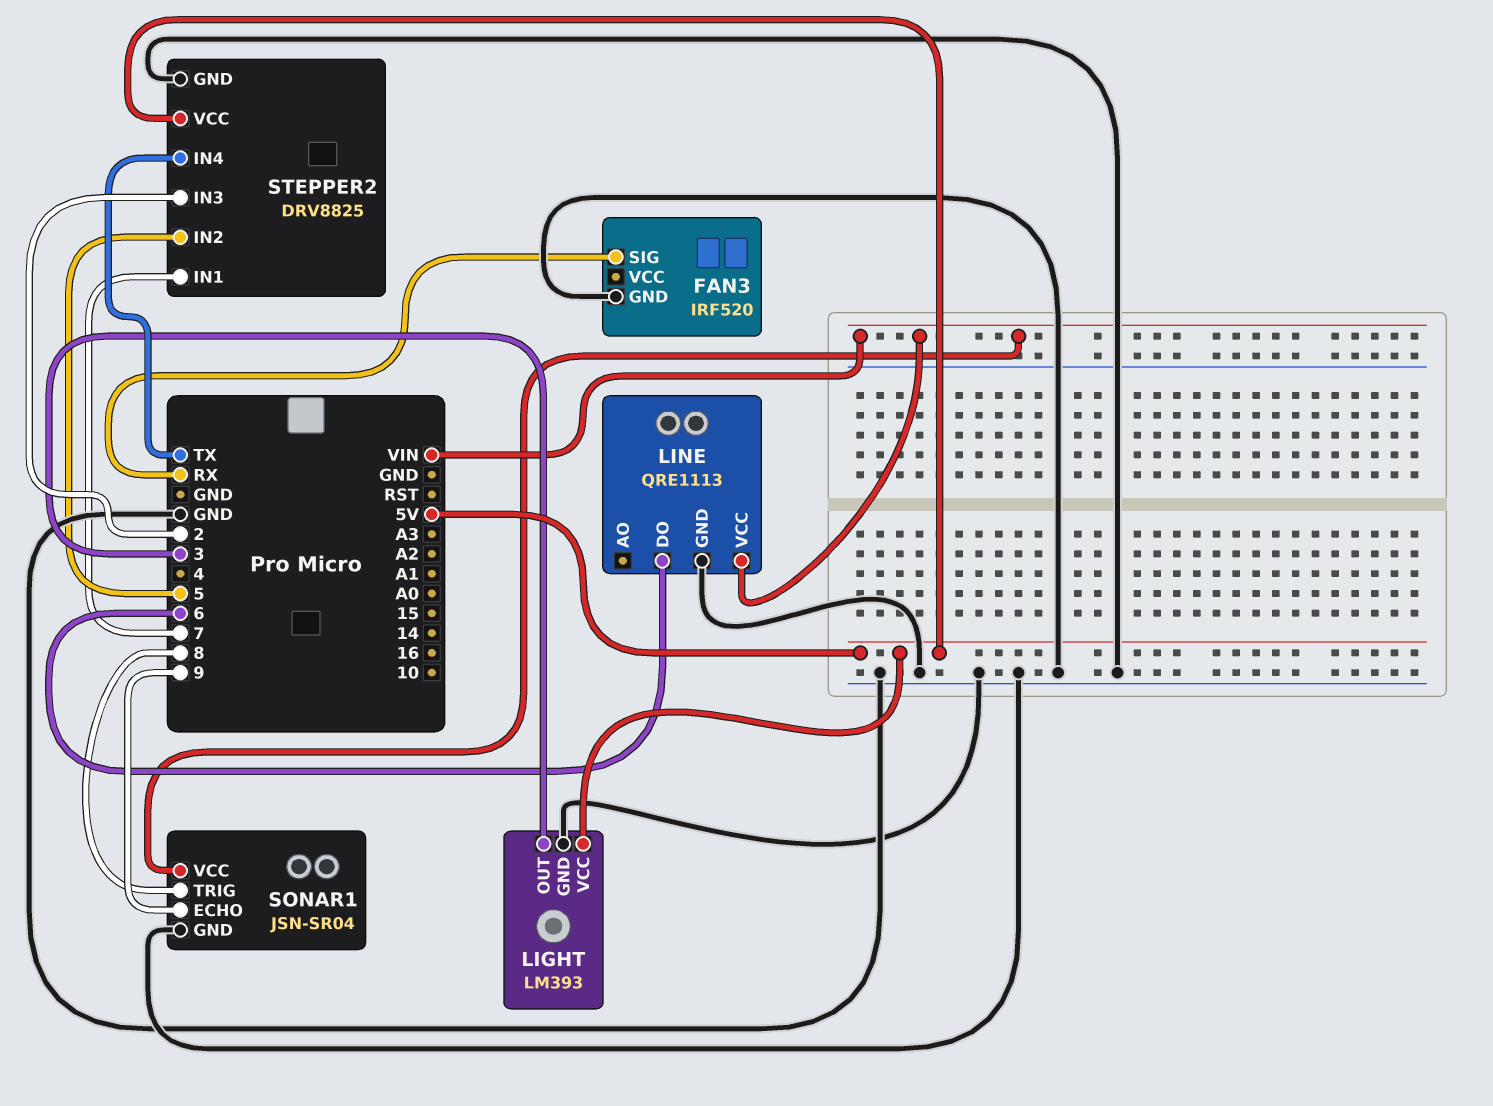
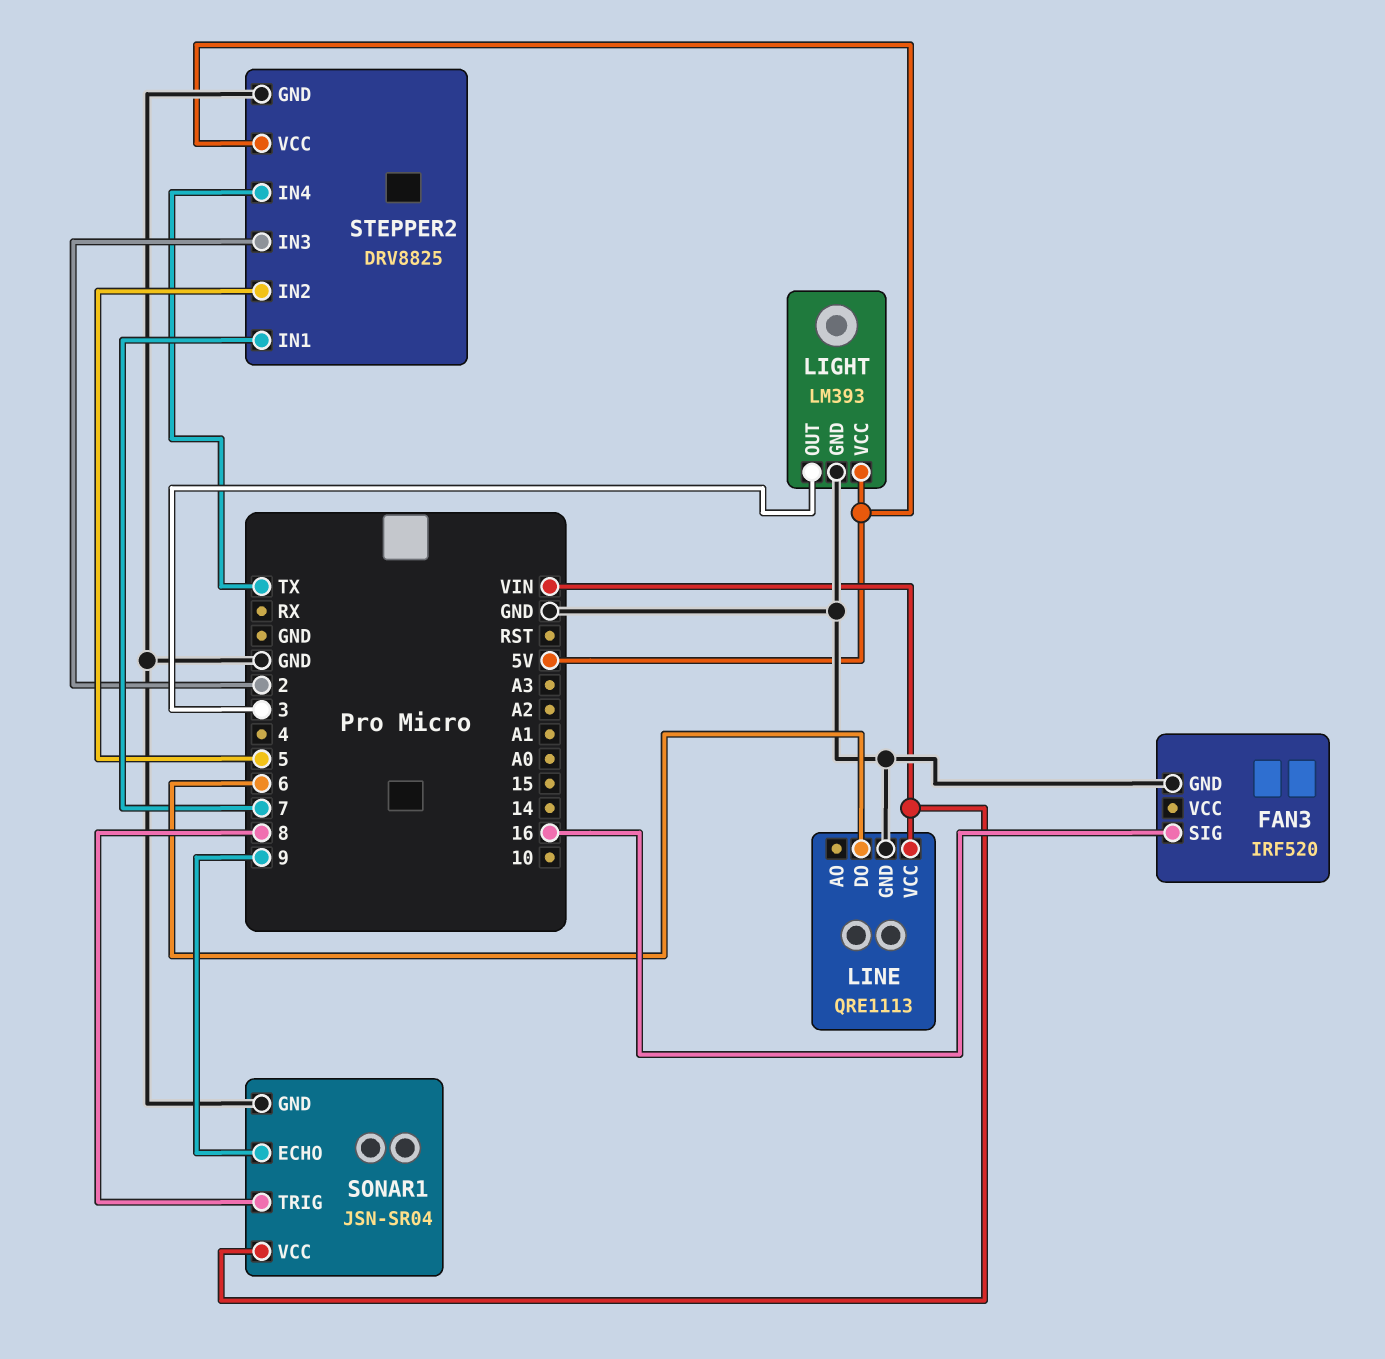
FAN3 pin SIG: RX -> 16

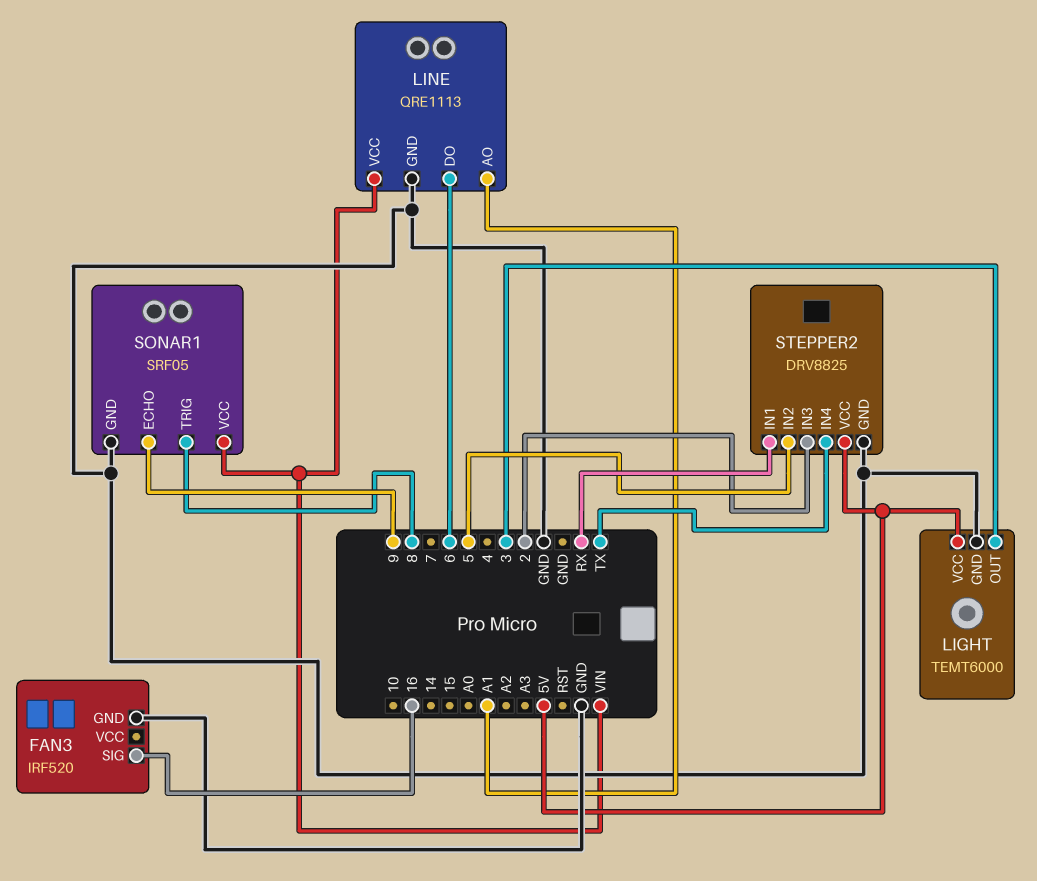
LIGHT: LM393 -> TEMT6000
LINE pin AO: none -> A1
SONAR1: JSN-SR04 -> SRF05
STEPPER2 pin IN1: 7 -> RX

